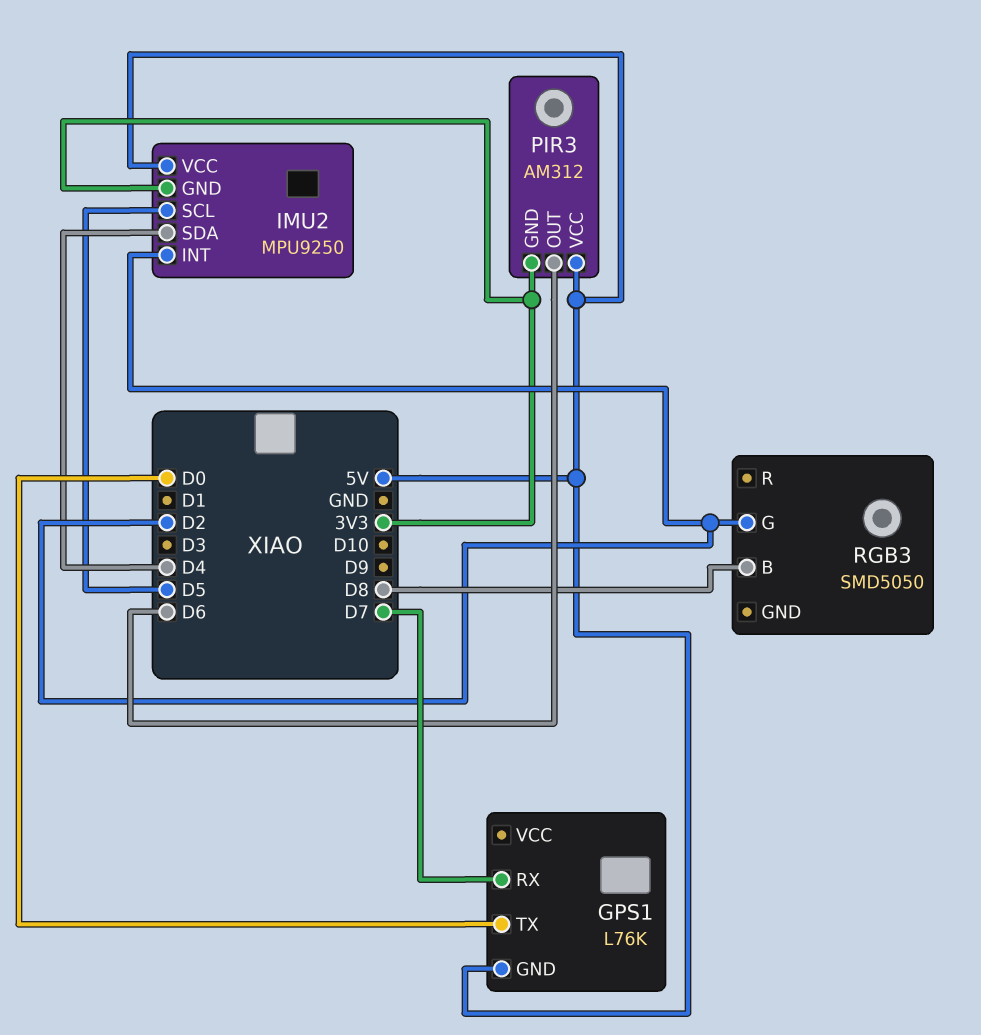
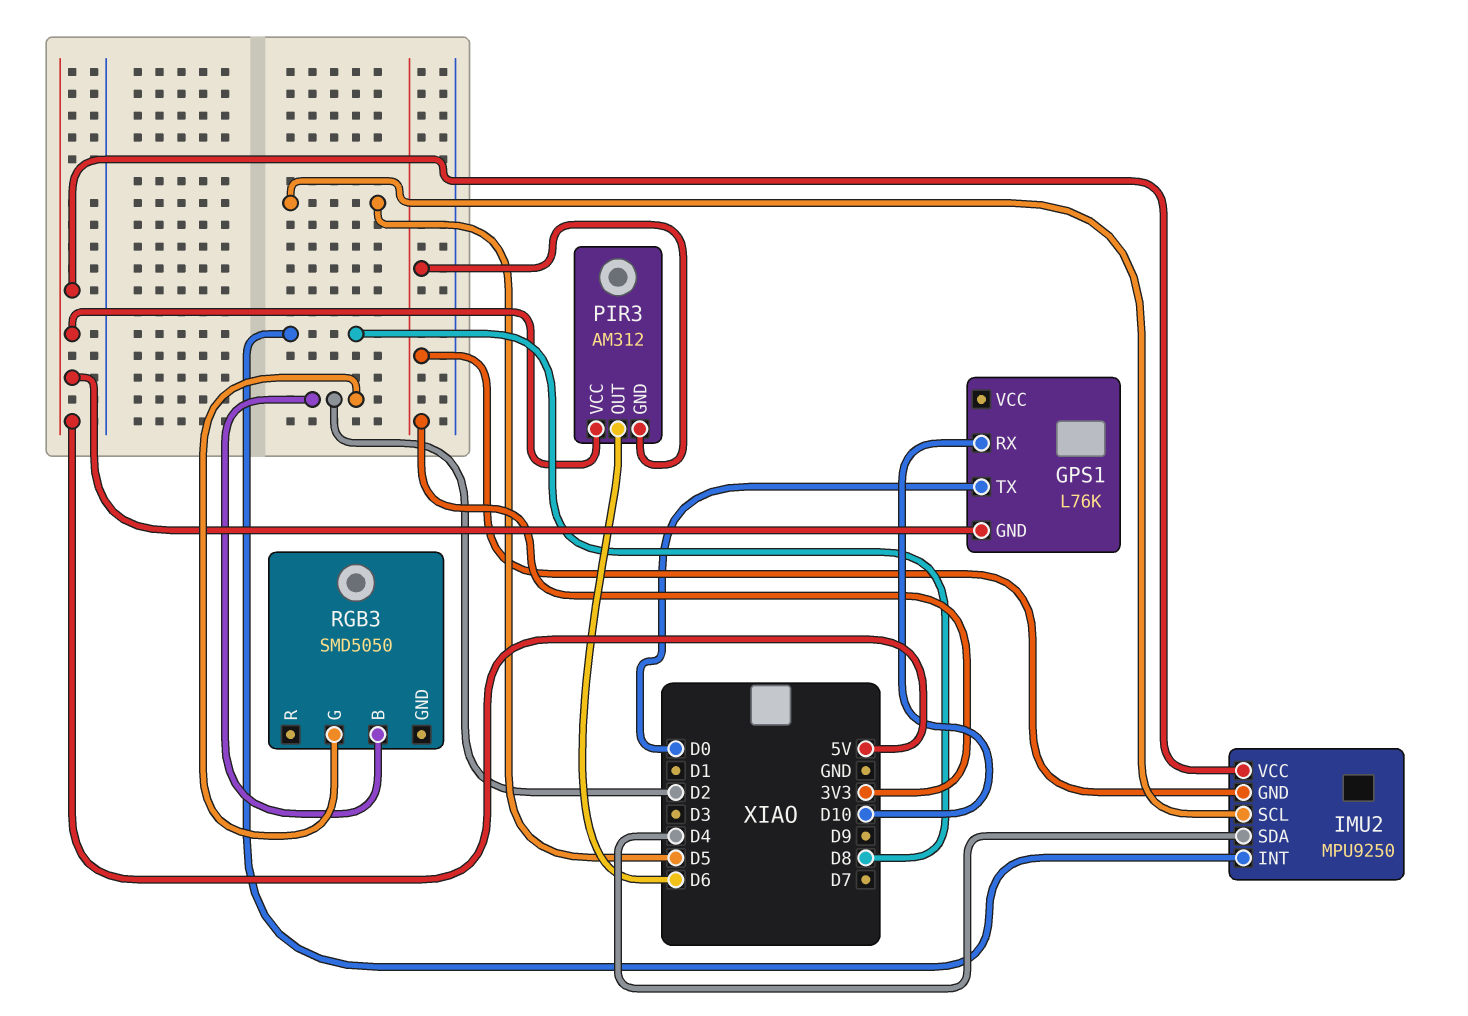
GPS1 pin RX: D7 -> D10
IMU2 pin INT: D2 -> D8
RGB3 pin B: D8 -> D2

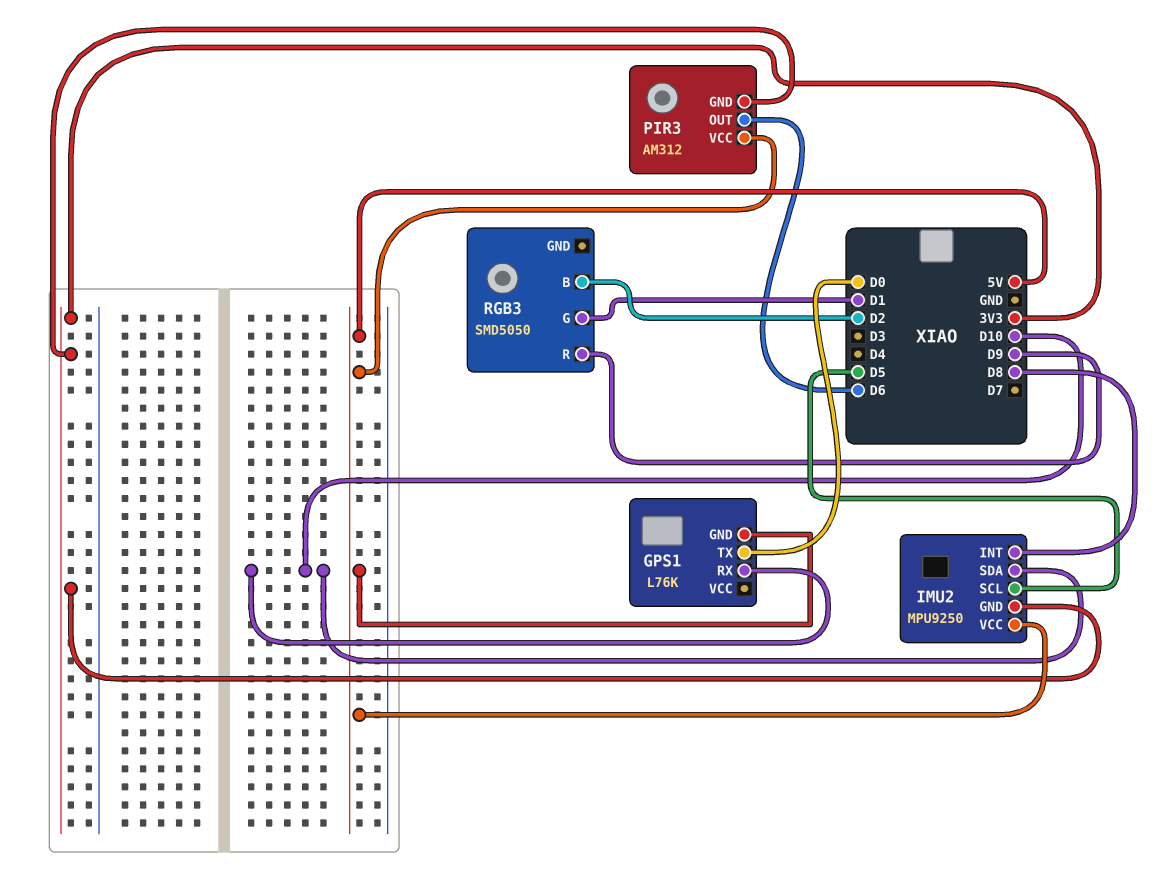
IMU2 pin SDA: D4 -> D10
RGB3 pin G: D2 -> D1
RGB3 pin R: none -> D9

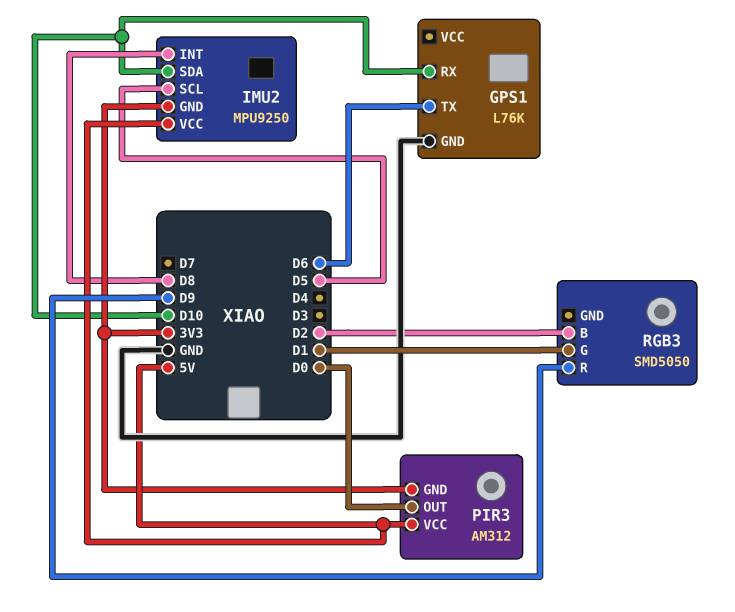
GPS1 pin GND: 5V -> GND
GPS1 pin TX: D0 -> D6
PIR3 pin OUT: D6 -> D0

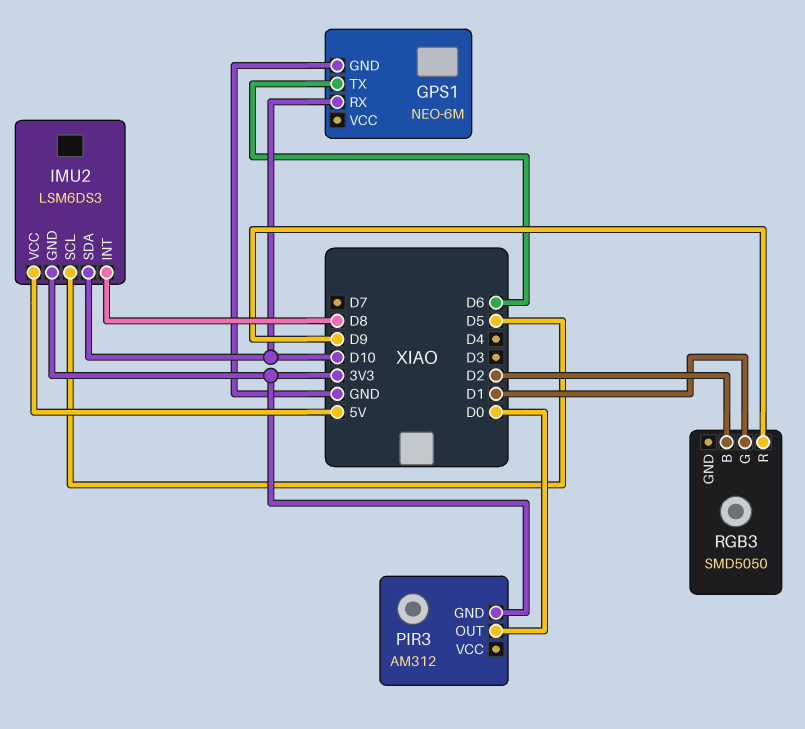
GPS1: L76K -> NEO-6M
IMU2: MPU9250 -> LSM6DS3
PIR3 pin VCC: 5V -> none

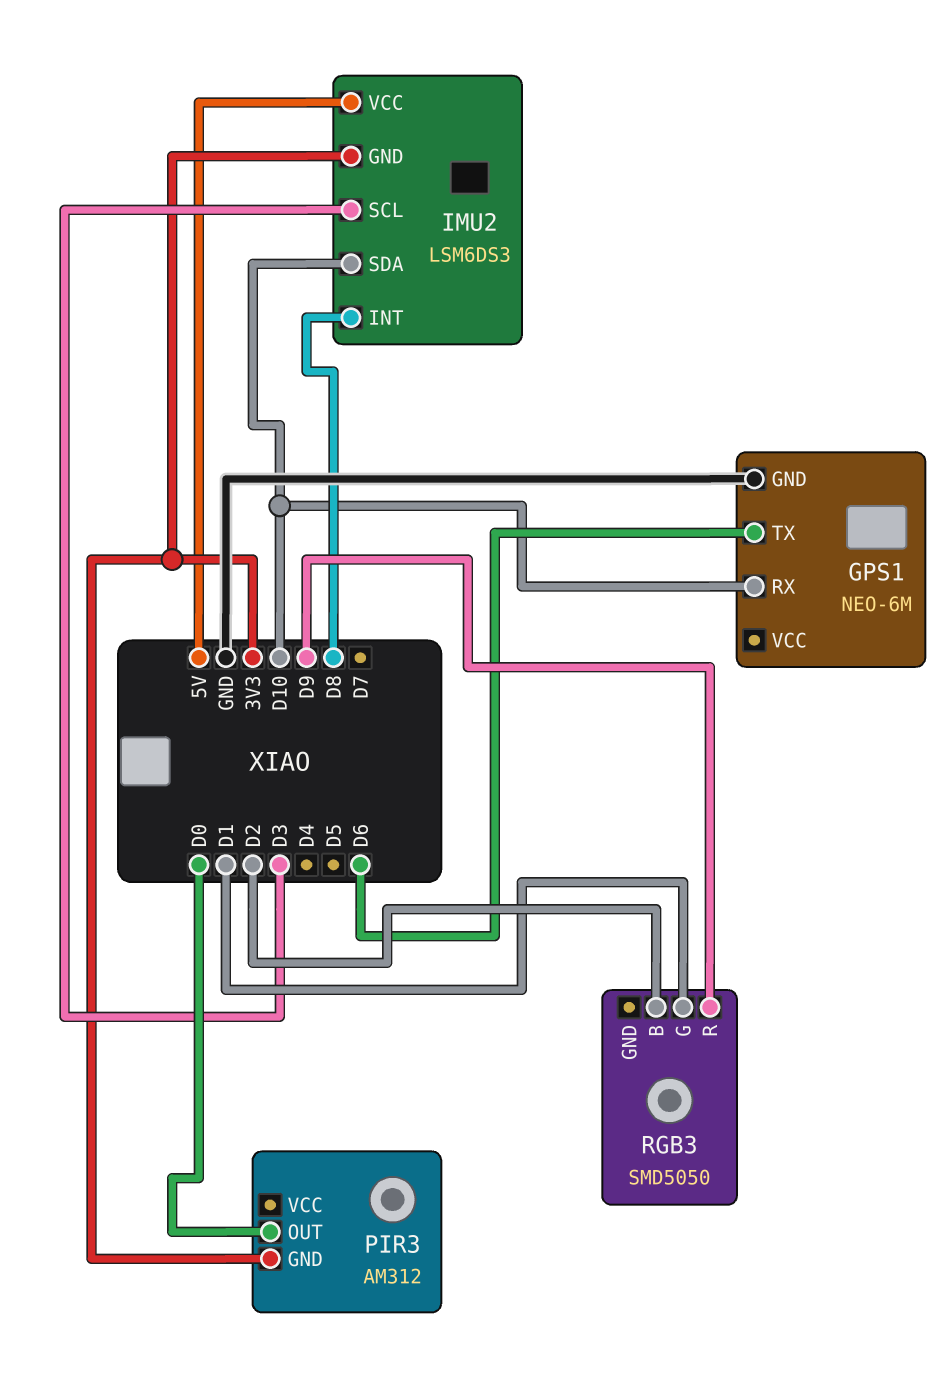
IMU2 pin SCL: D5 -> D3

